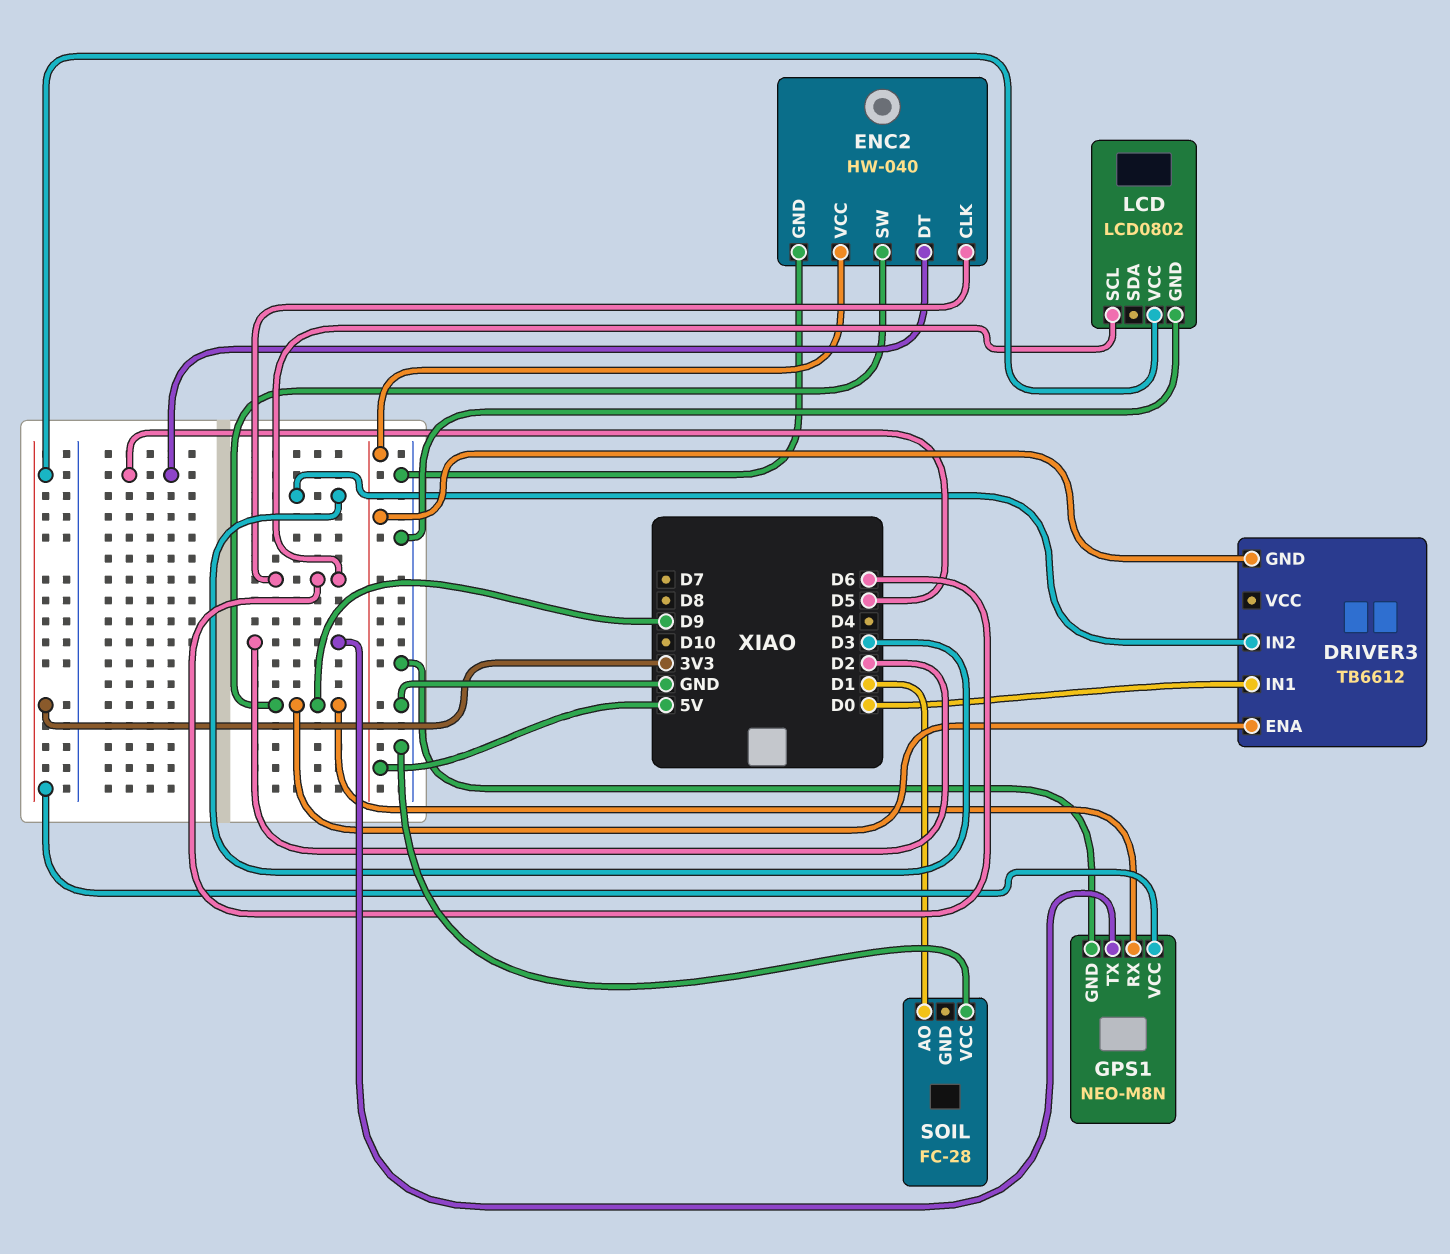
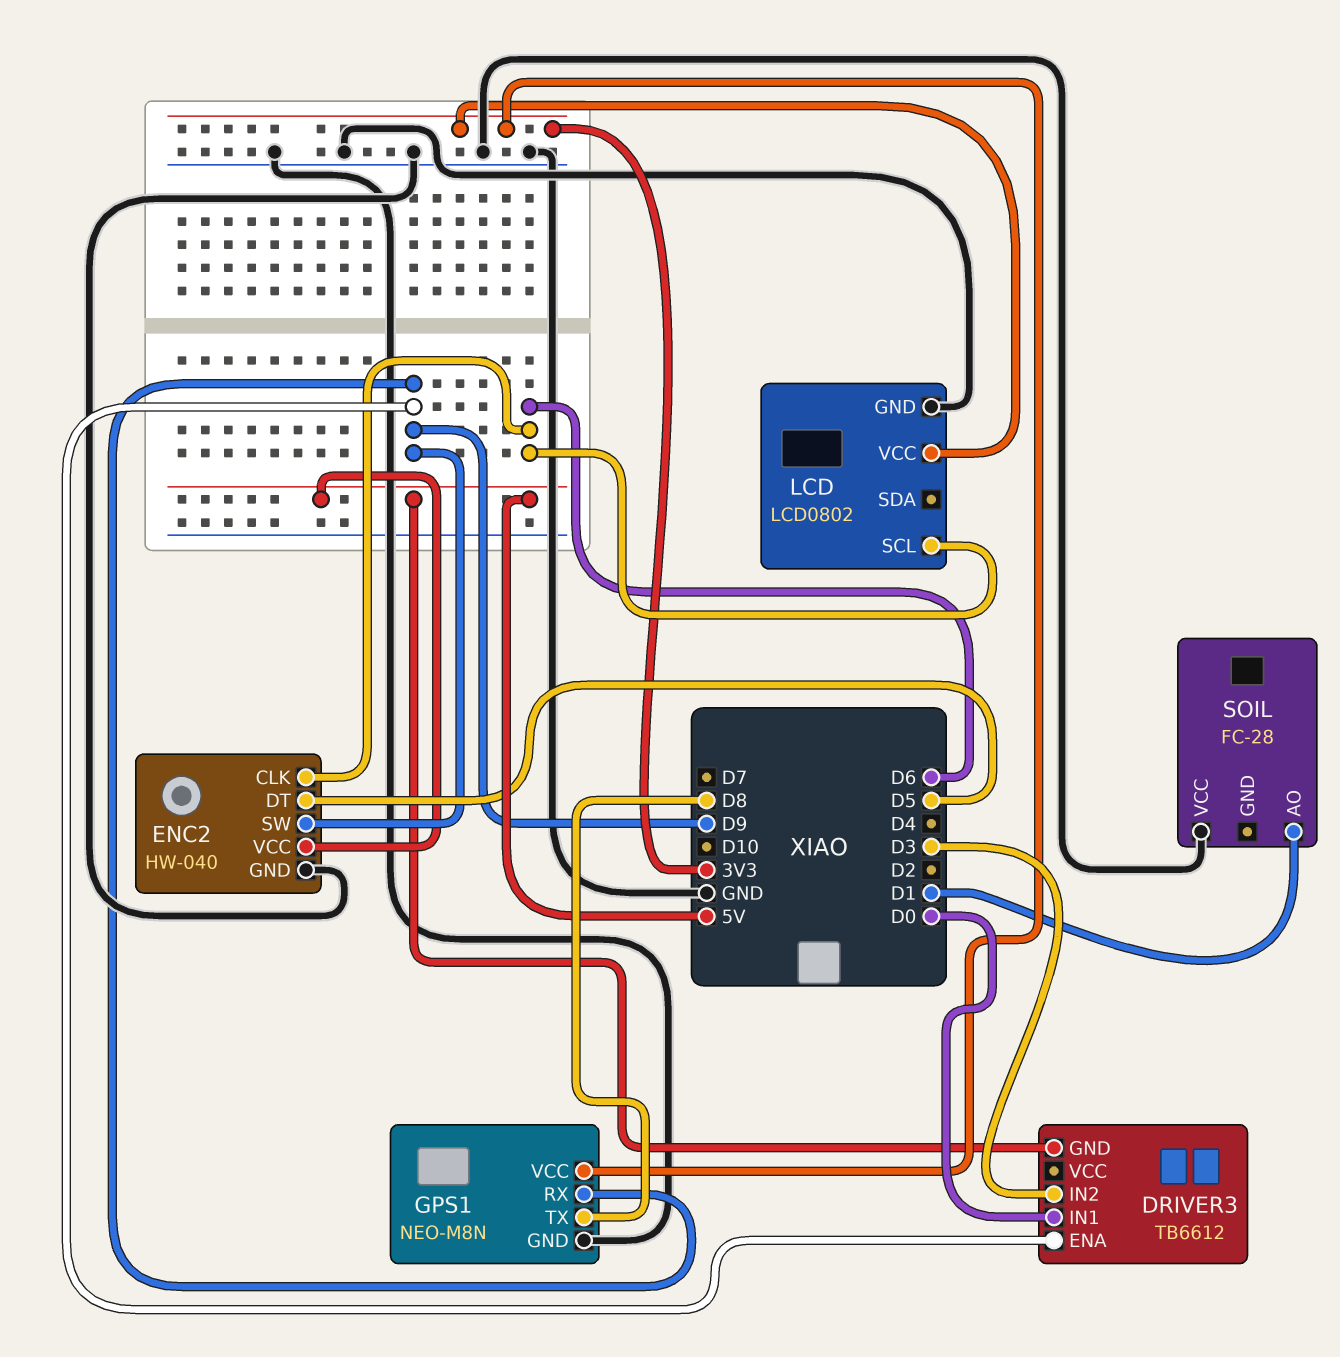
GPS1 pin TX: D2 -> D8

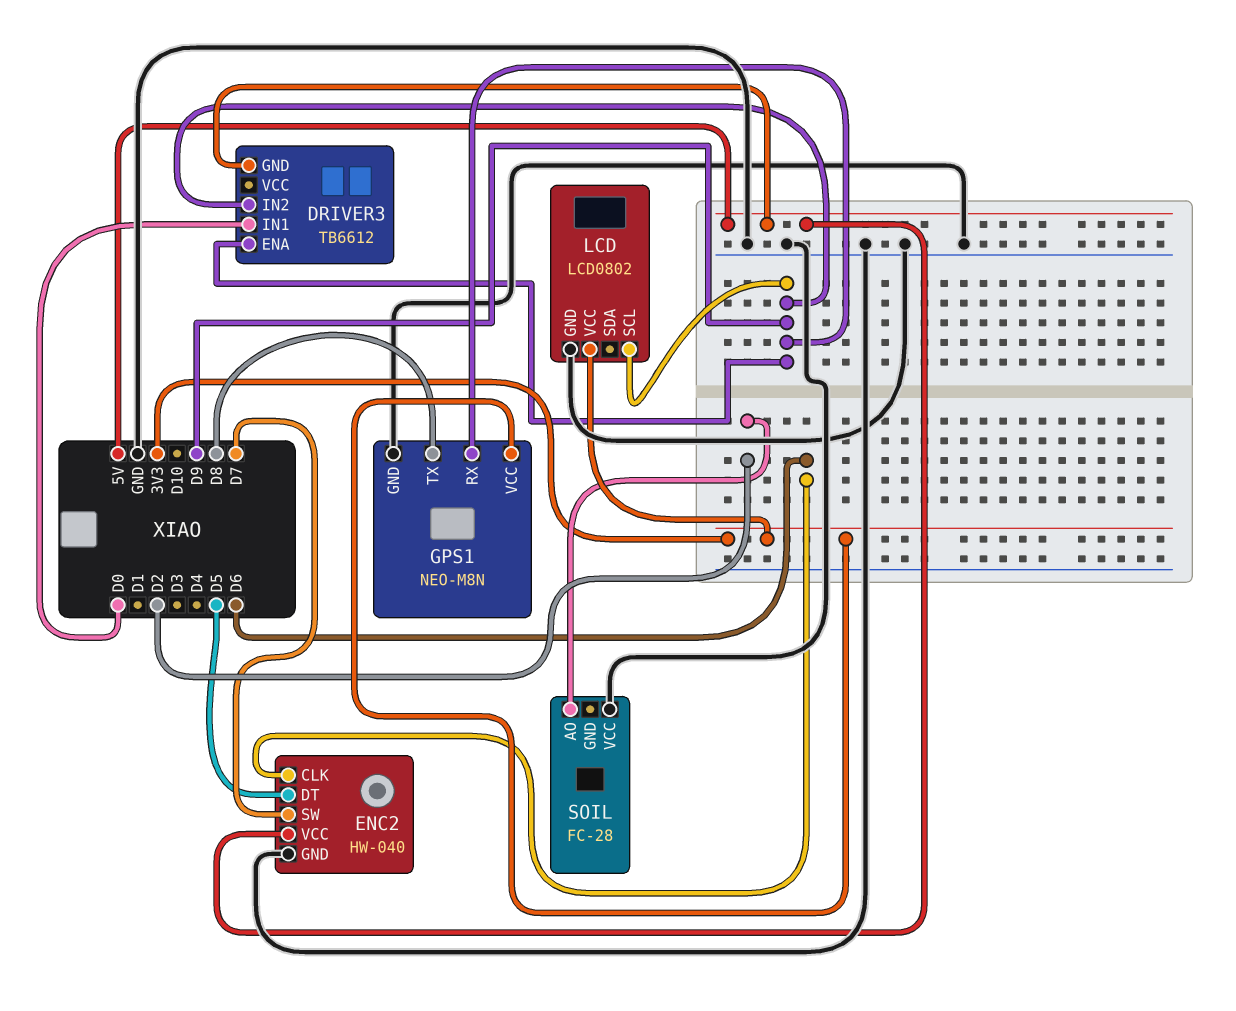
DRIVER3 pin IN2: D3 -> D9
ENC2 pin SW: D9 -> D7
LCD pin SCL: D6 -> D9
SOIL pin AO: D1 -> D2

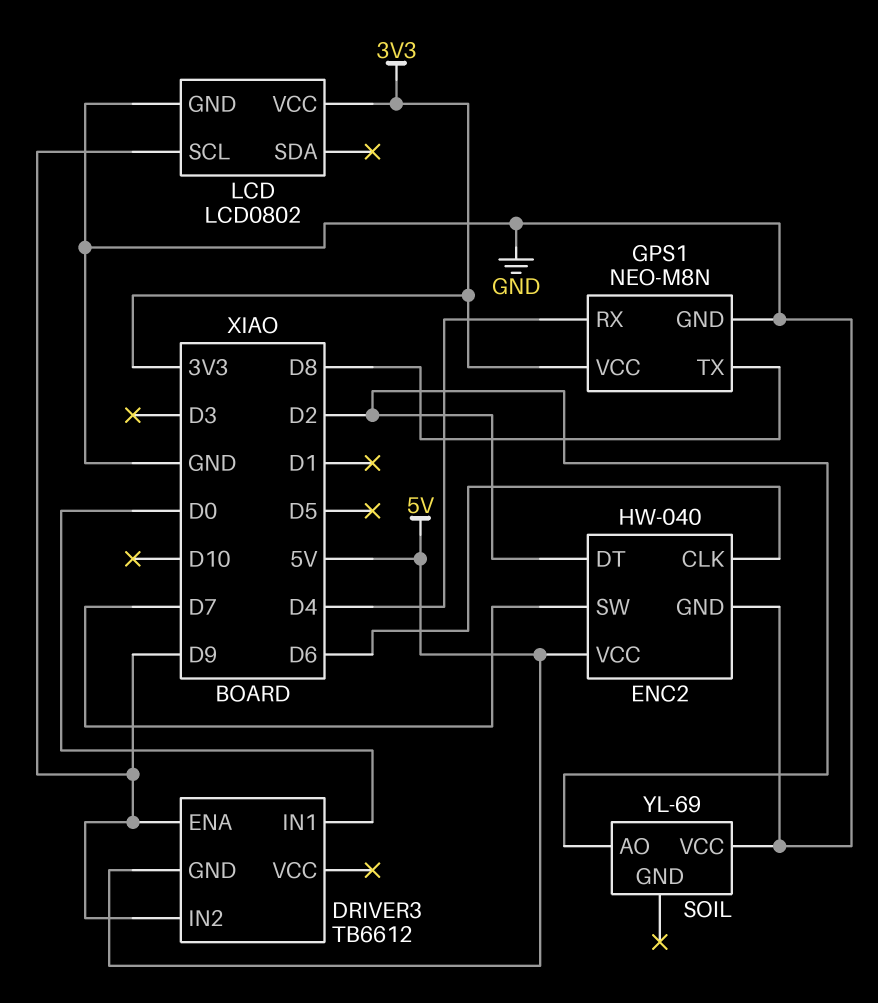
ENC2 pin DT: D5 -> D2
GPS1 pin RX: D9 -> D4
SOIL: FC-28 -> YL-69

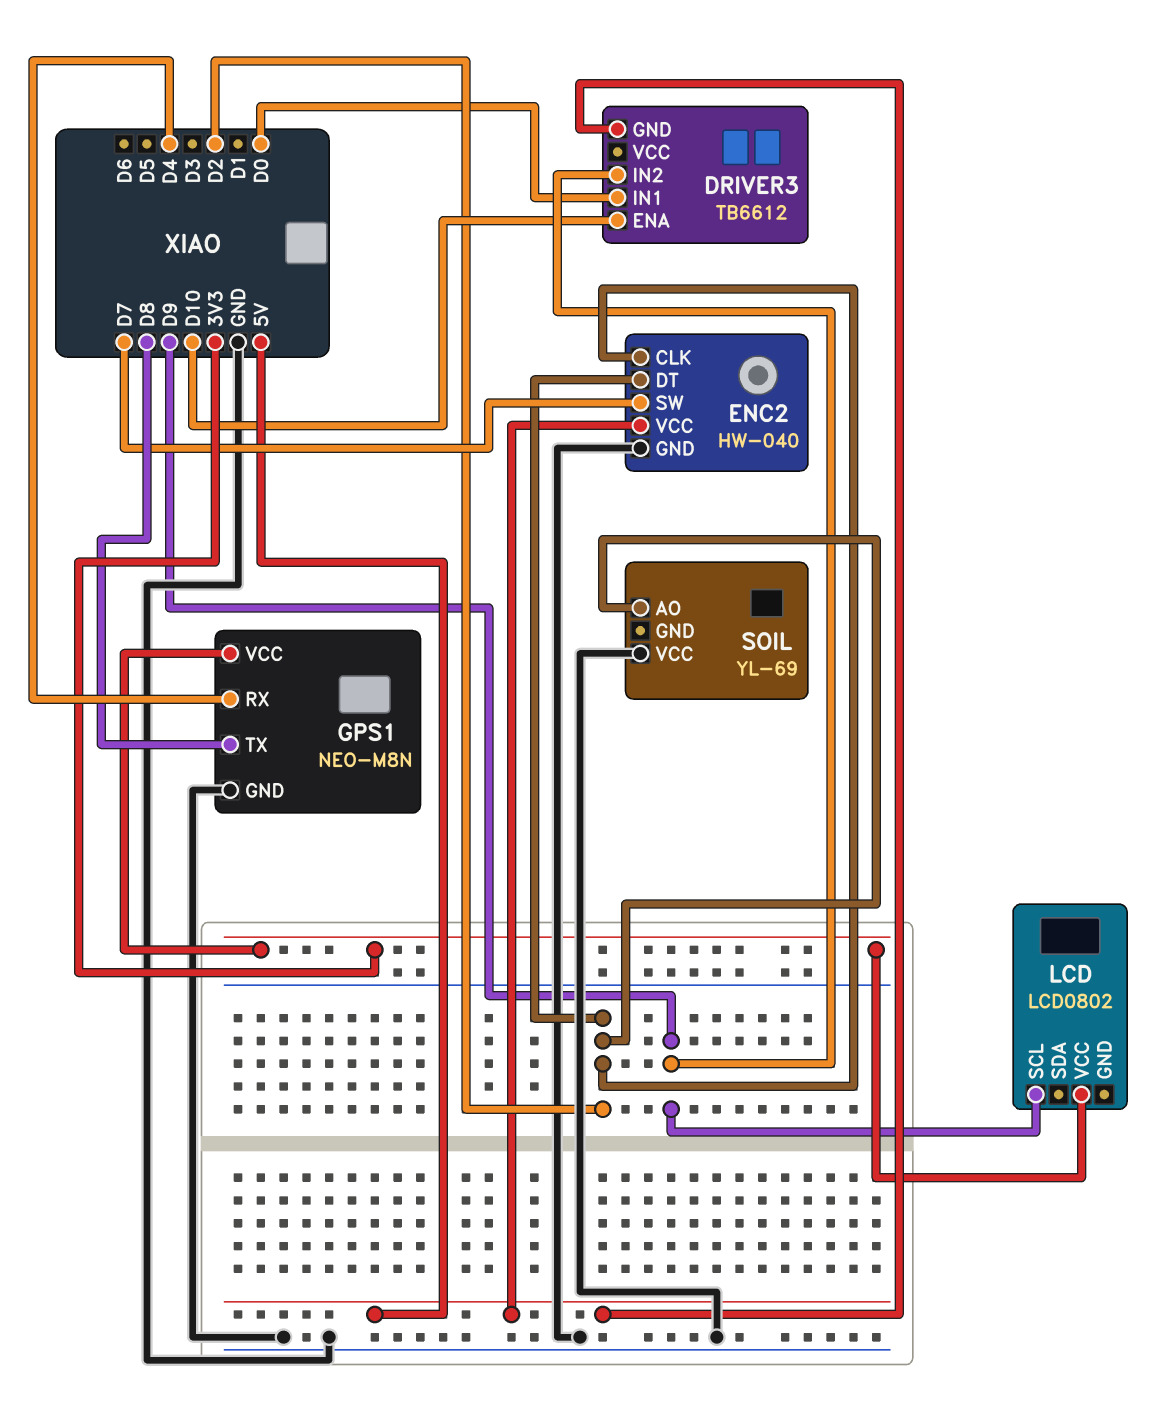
DRIVER3 pin ENA: D9 -> D10
ENC2 pin CLK: D6 -> D2
LCD pin GND: GND -> none

